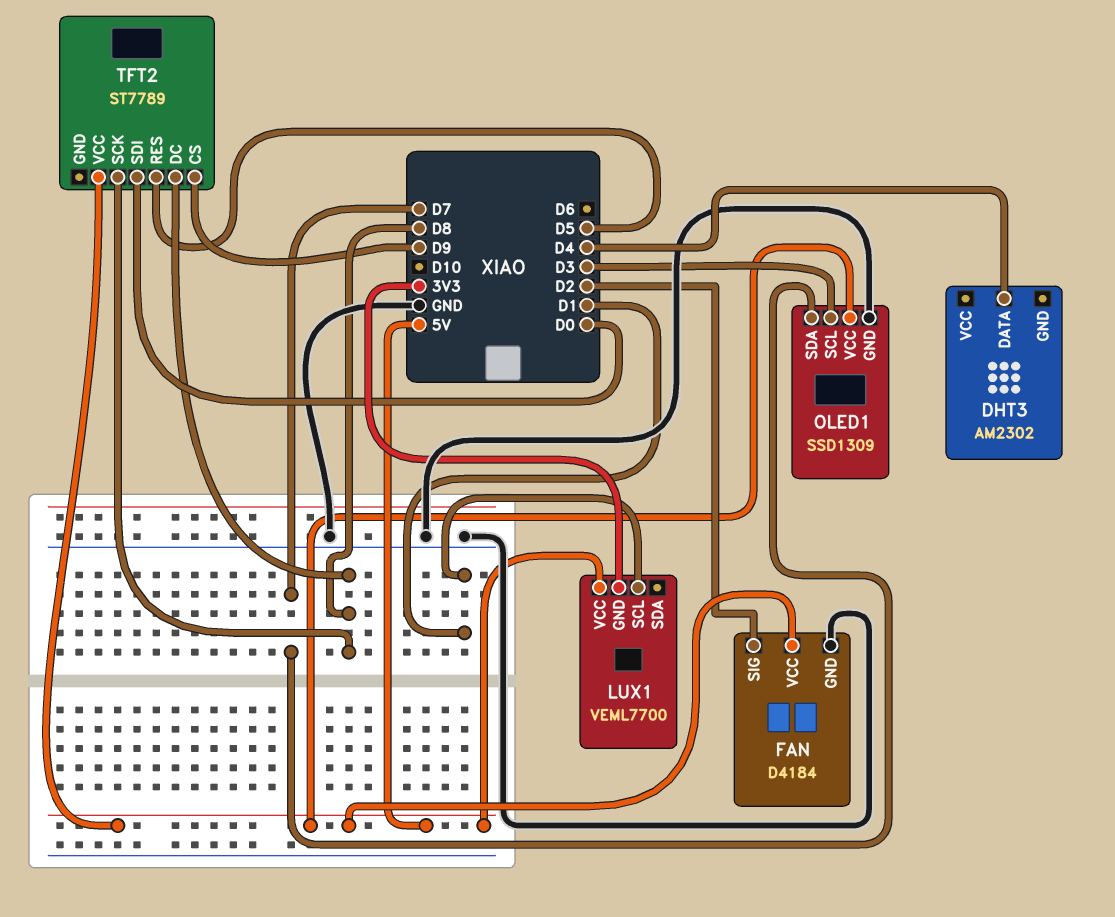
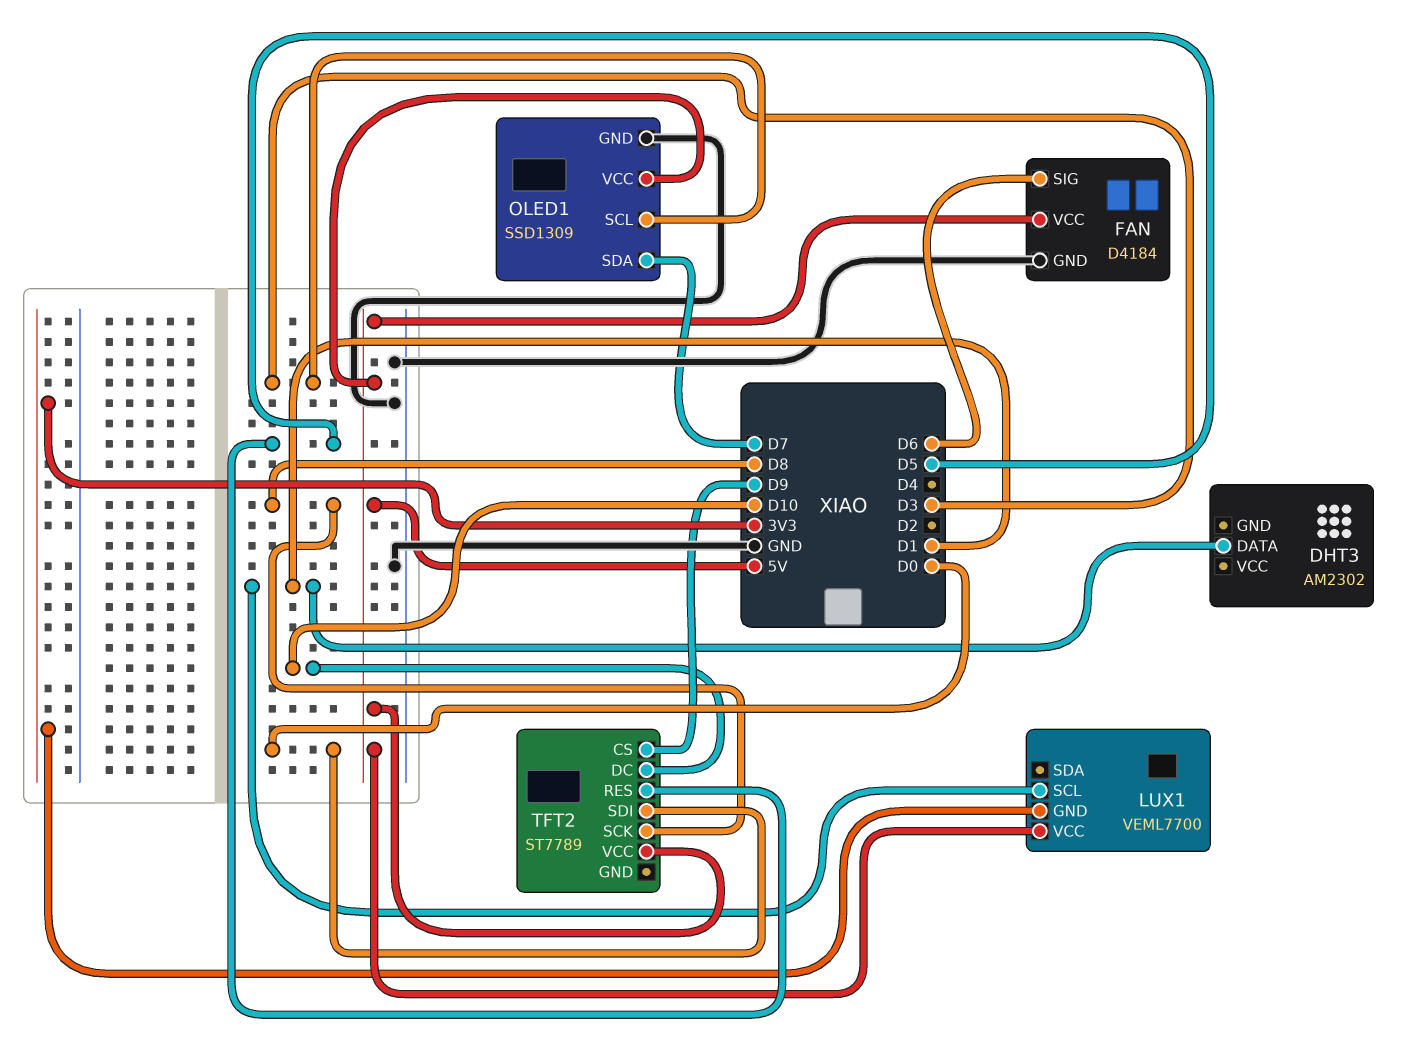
DHT3 pin DATA: D4 -> D1
FAN pin SIG: D2 -> D6
TFT2 pin DC: D8 -> D10

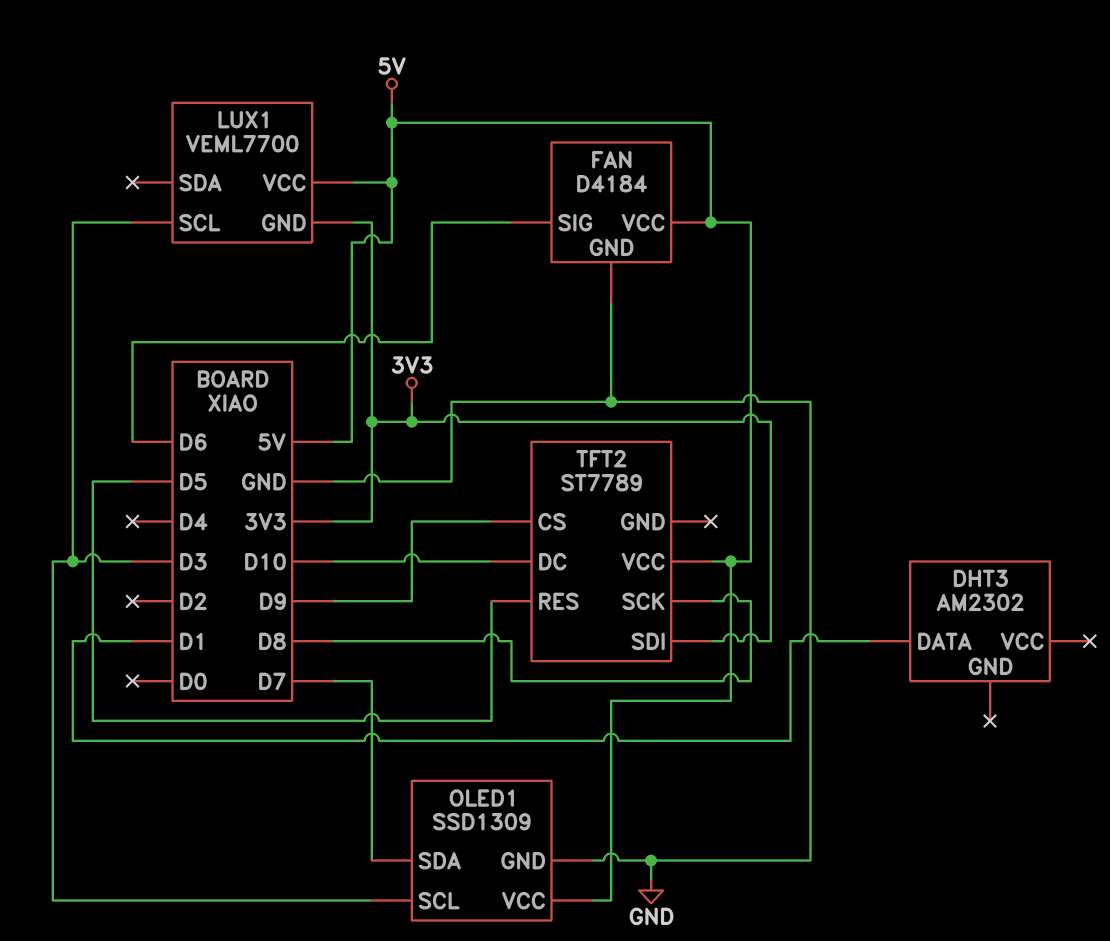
LUX1 pin SCL: D1 -> D3
TFT2 pin SDI: D0 -> 3V3

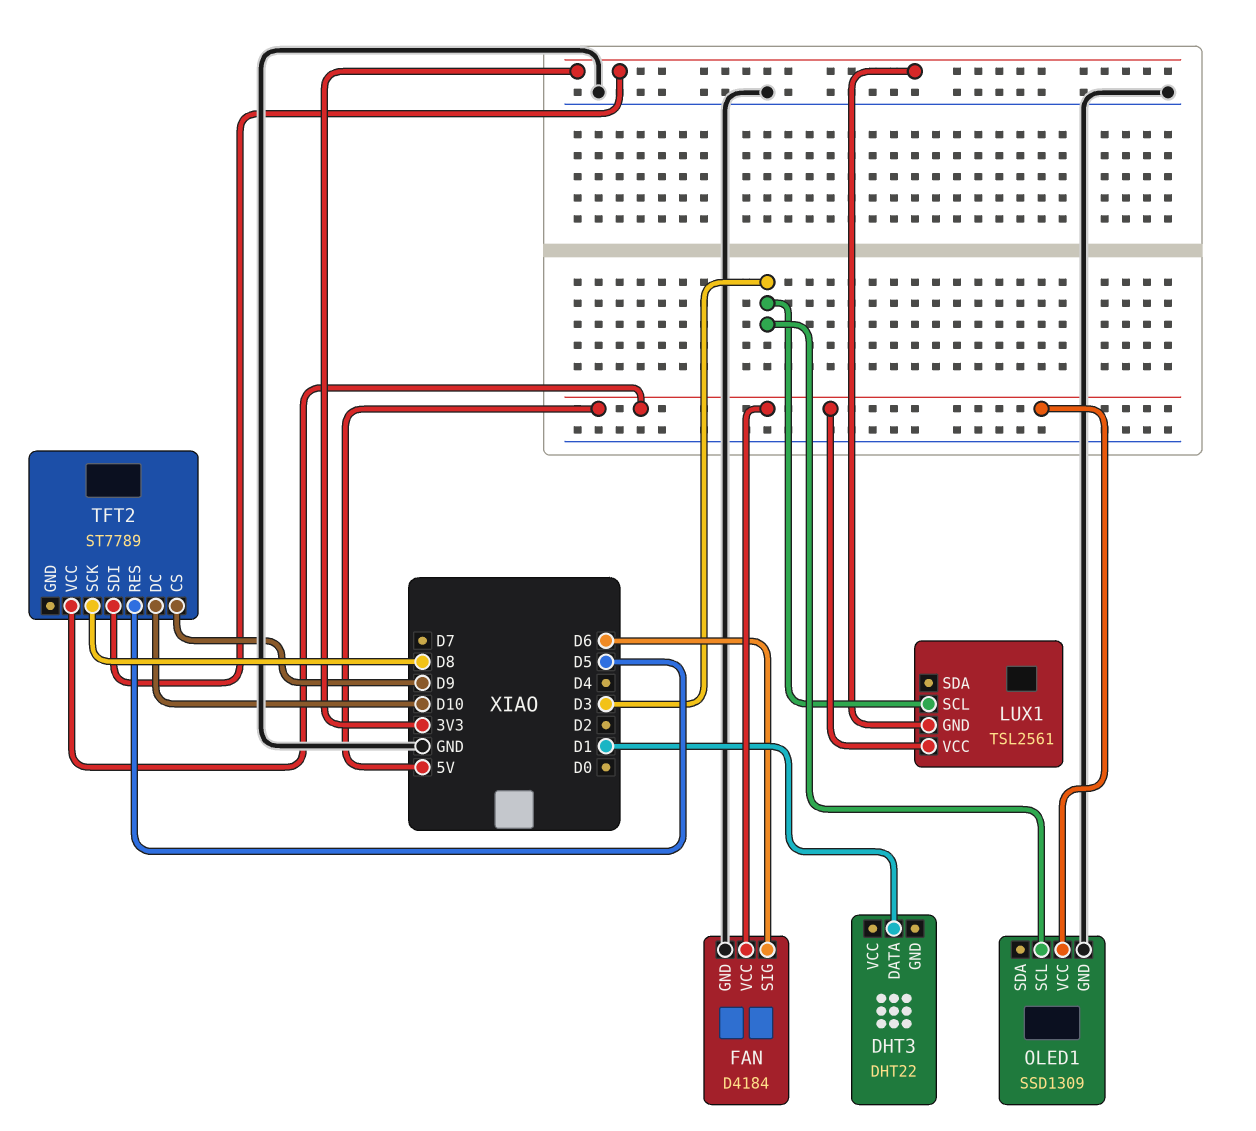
DHT3: AM2302 -> DHT22
LUX1: VEML7700 -> TSL2561
OLED1 pin SDA: D7 -> none

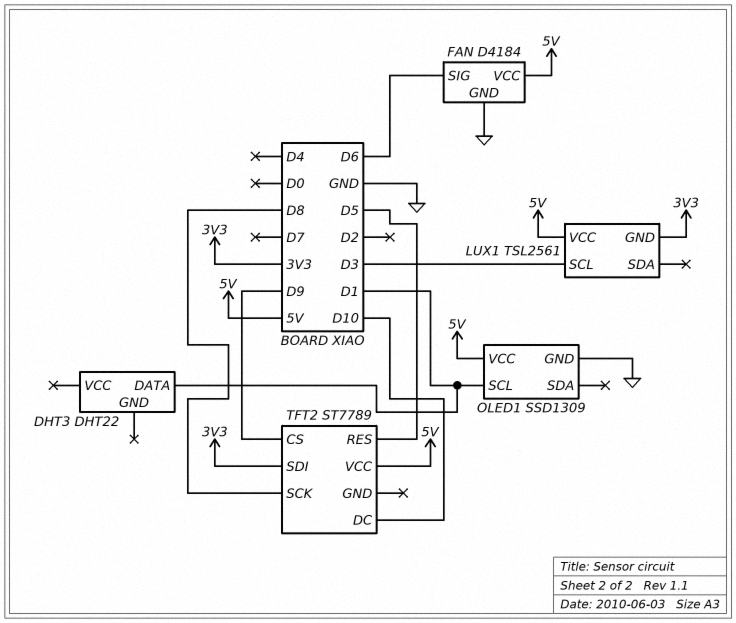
OLED1 pin SCL: D3 -> D1

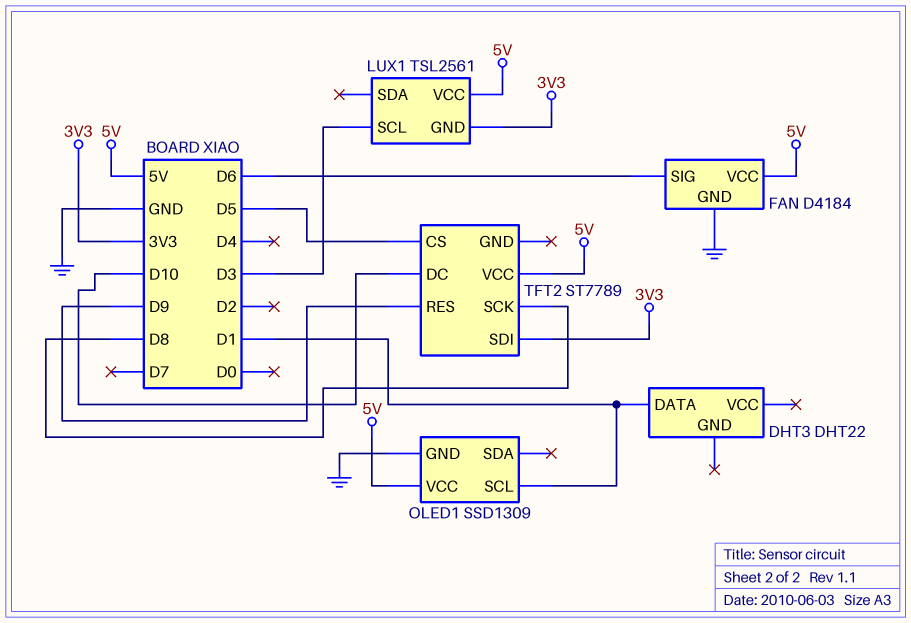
TFT2 pin CS: D9 -> D5
TFT2 pin RES: D5 -> D9

